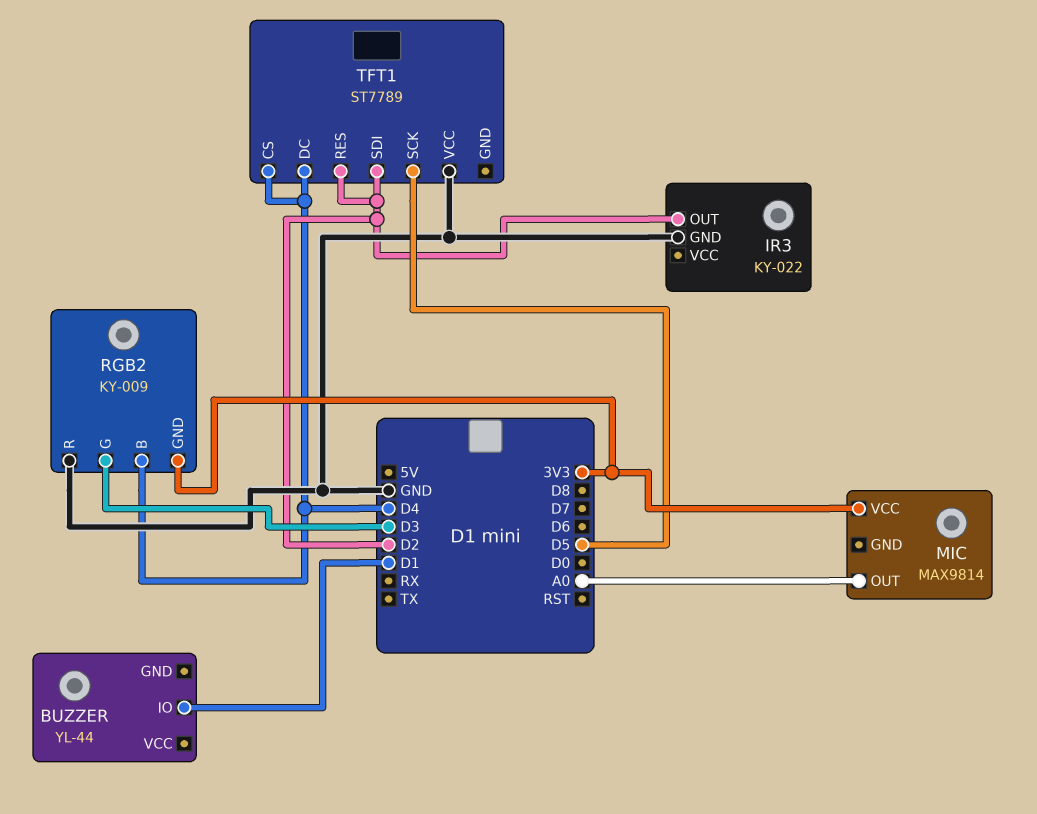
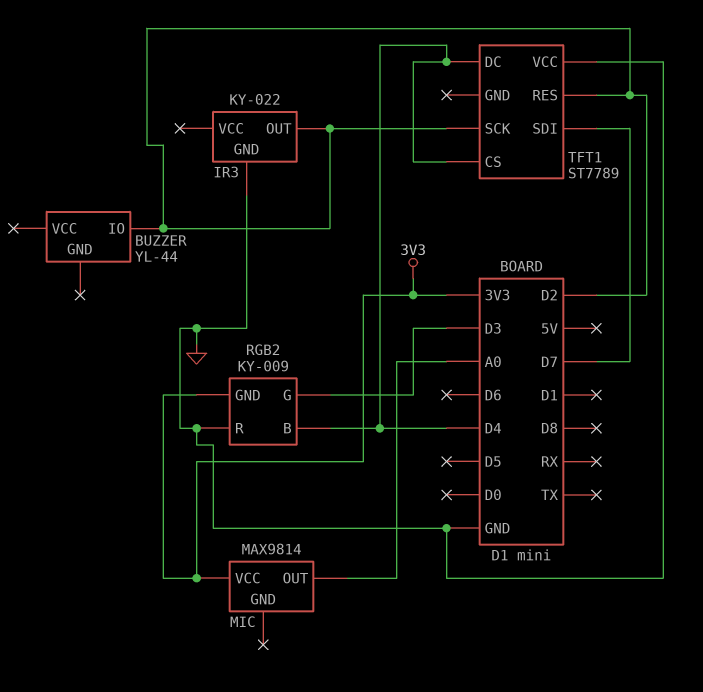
BUZZER pin IO: D1 -> D2
TFT1 pin SCK: D5 -> D2
TFT1 pin SDI: D2 -> D7

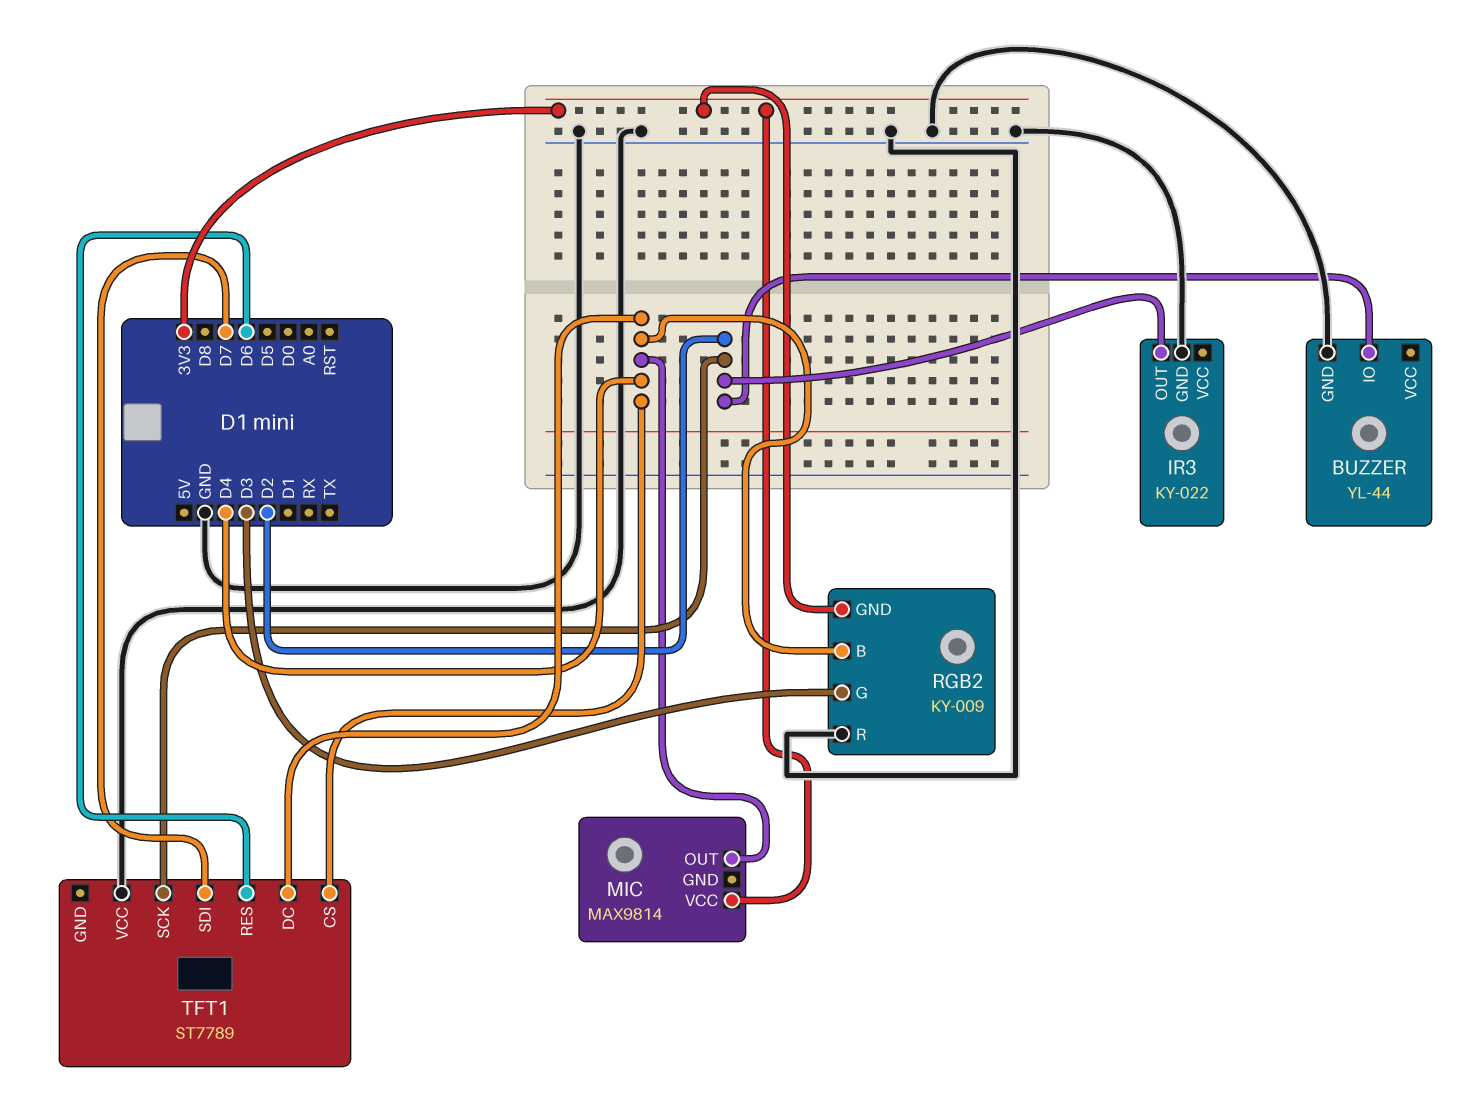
BUZZER pin GND: none -> GND
MIC pin OUT: A0 -> D4
TFT1 pin RES: D2 -> D6

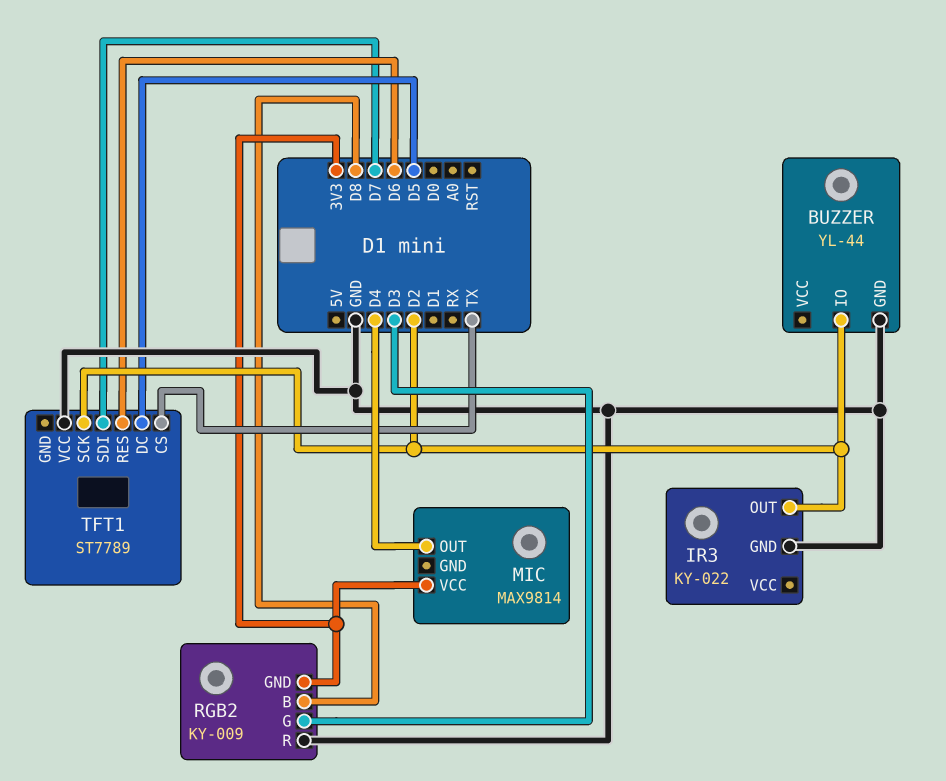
RGB2 pin B: D4 -> D8
TFT1 pin CS: D4 -> TX
TFT1 pin DC: D4 -> D5

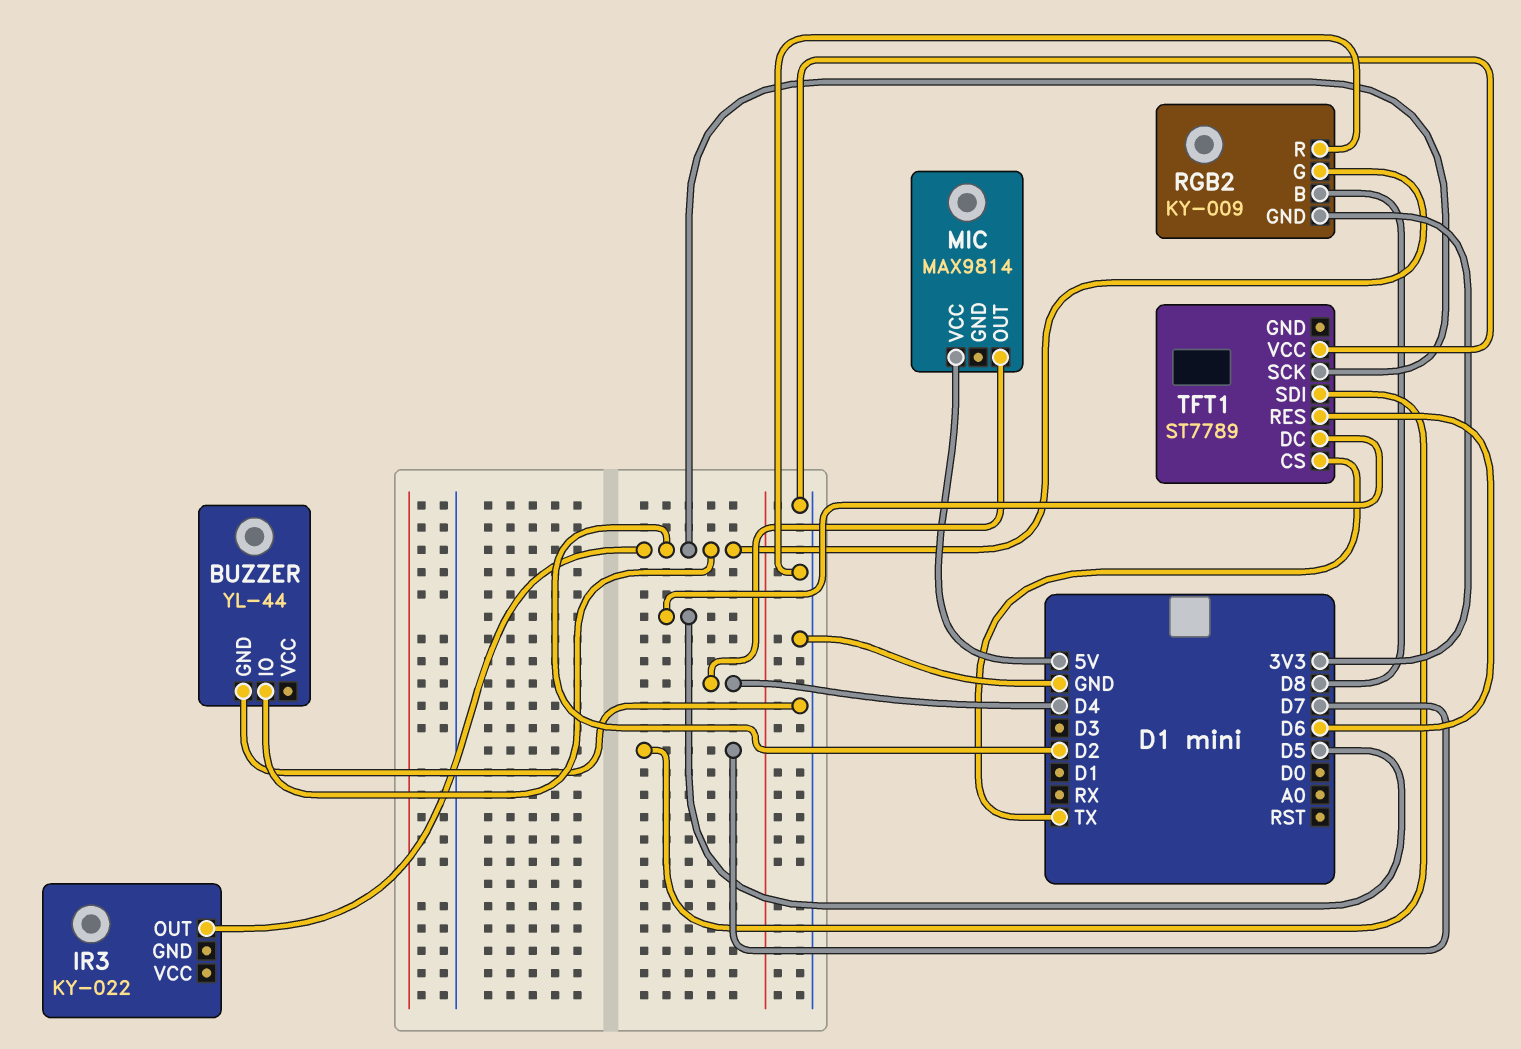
IR3 pin GND: GND -> none
MIC pin VCC: 3V3 -> 5V
RGB2 pin G: D3 -> D2

